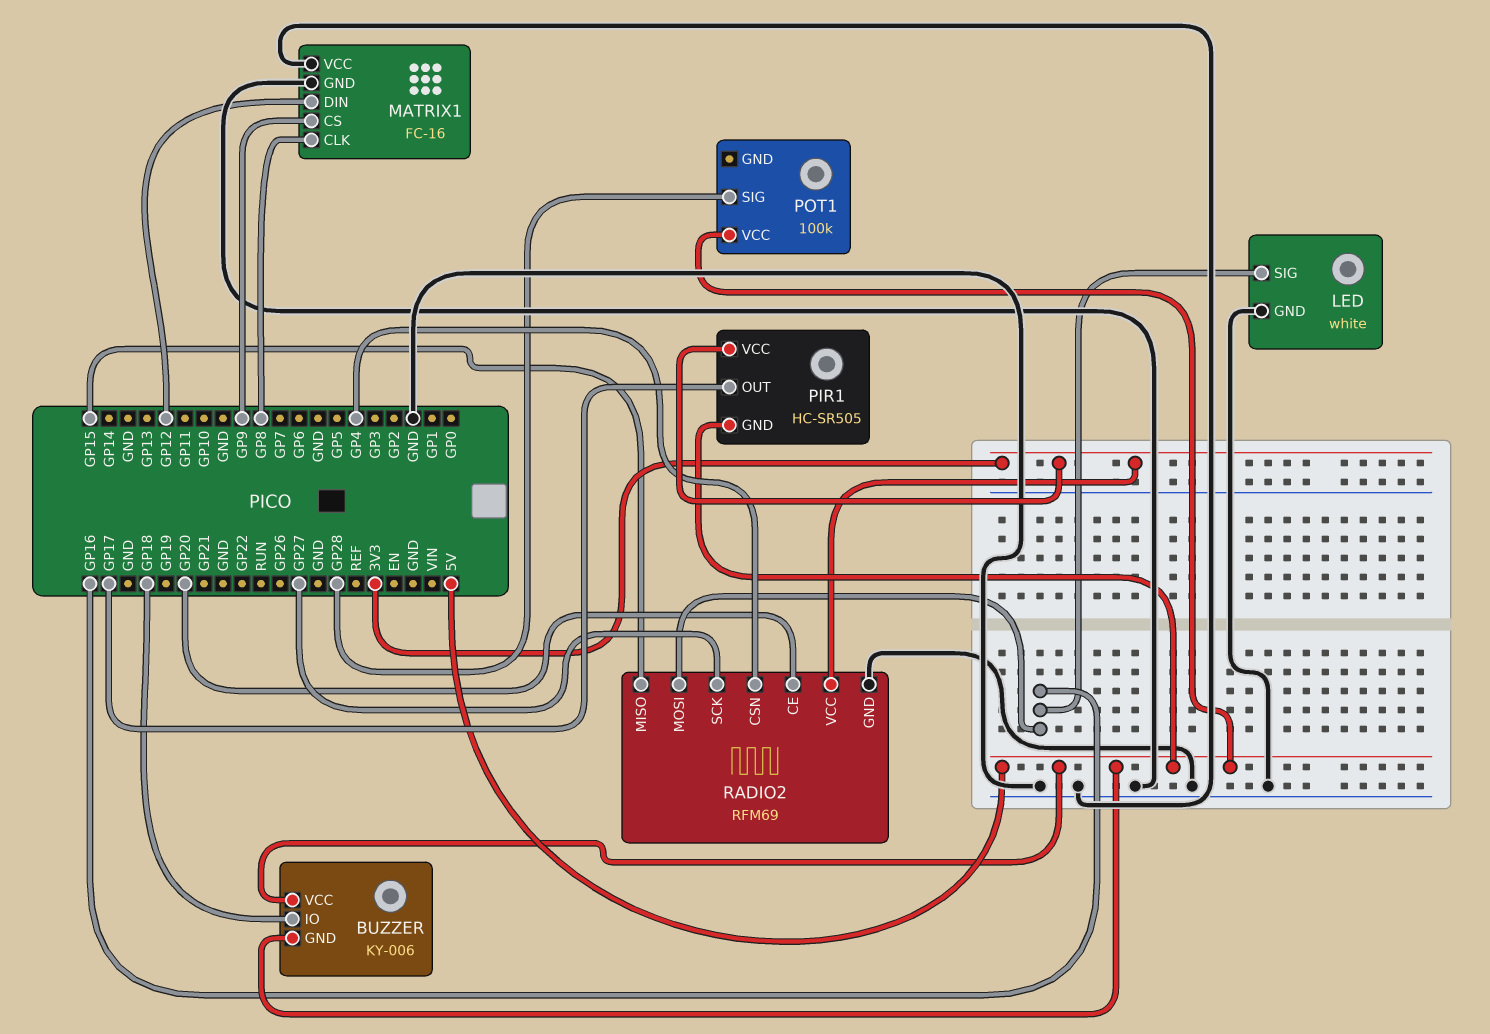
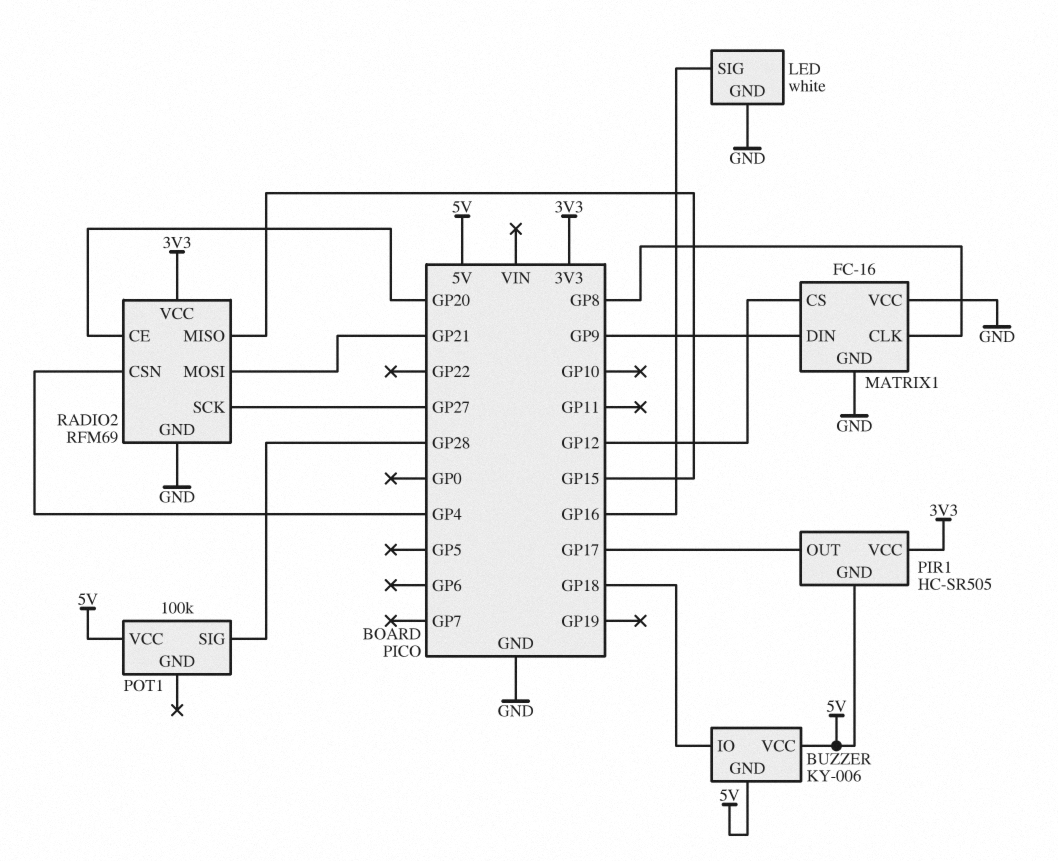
MATRIX1 pin CS: GP9 -> GP12
MATRIX1 pin DIN: GP12 -> GP9
RADIO2 pin MOSI: GP16 -> GP21

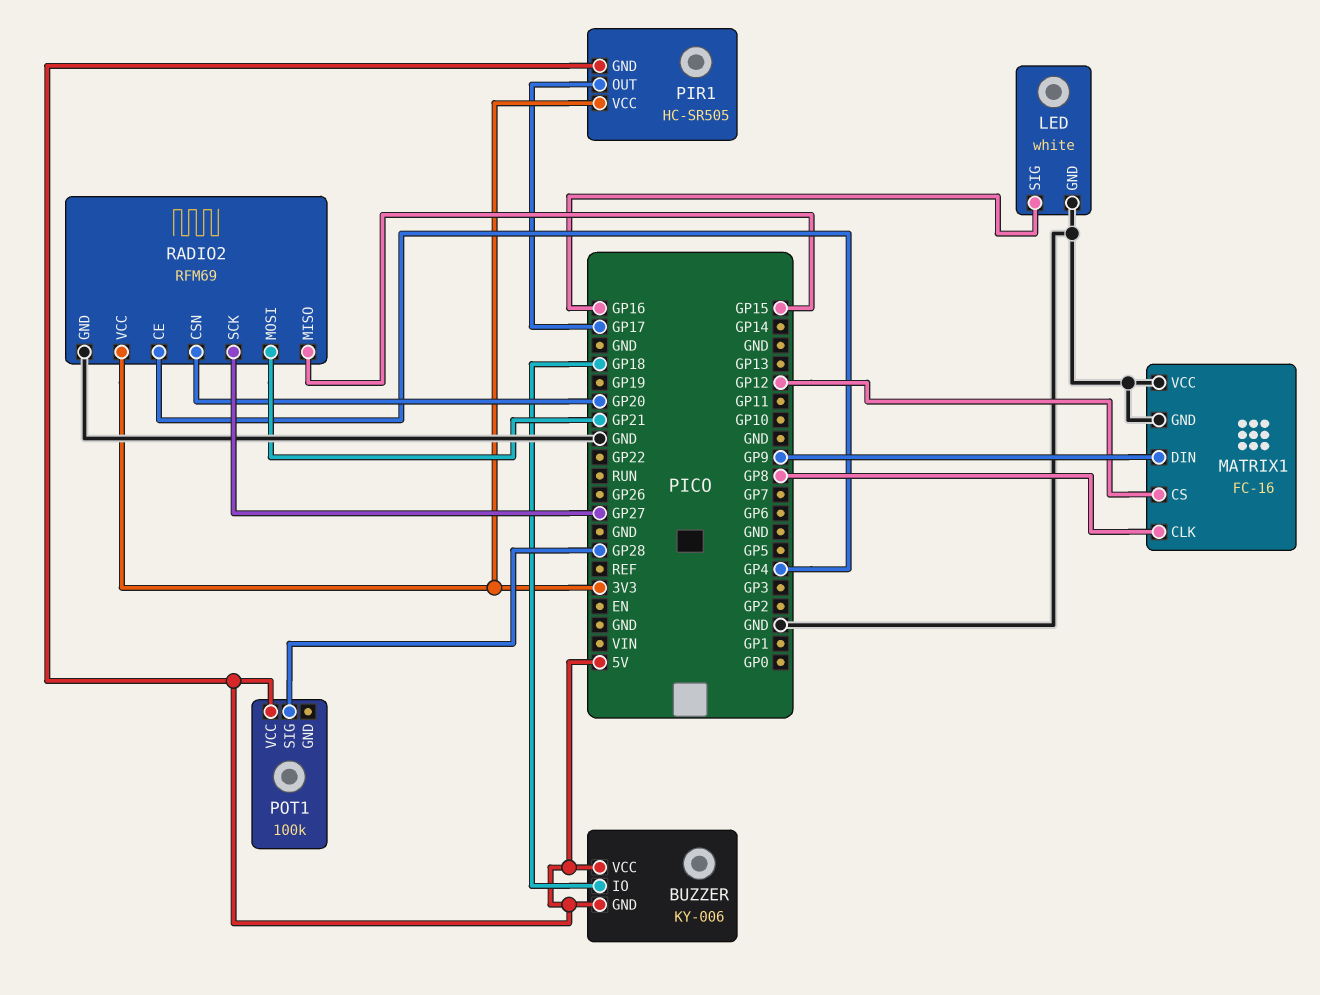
RADIO2 pin CE: GP20 -> GP4
RADIO2 pin CSN: GP4 -> GP20

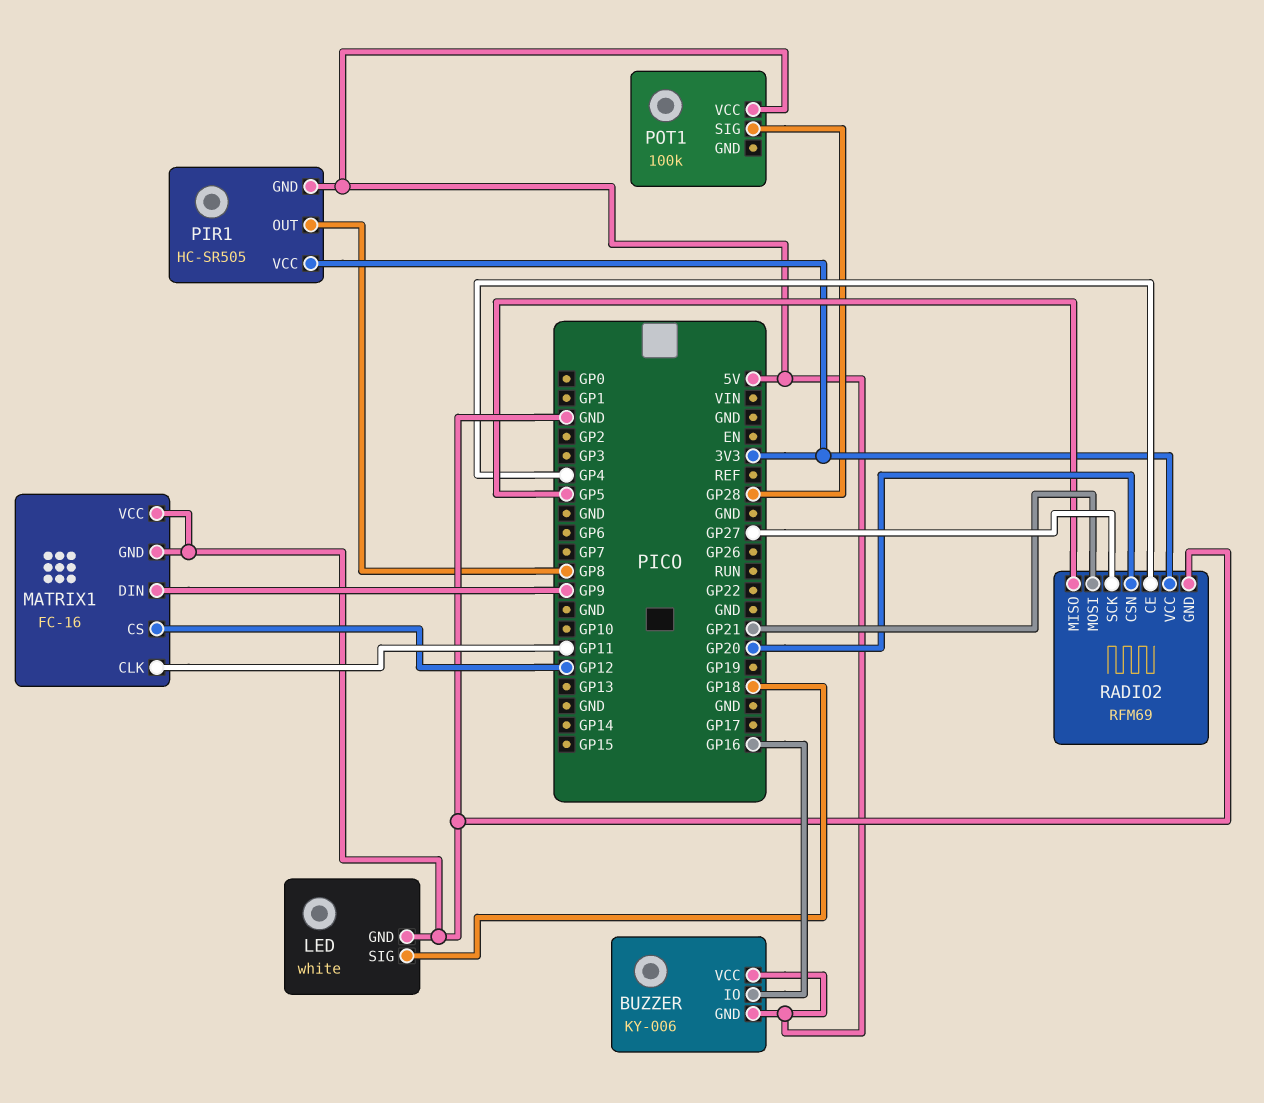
BUZZER pin IO: GP18 -> GP16
LED pin SIG: GP16 -> GP18
MATRIX1 pin CLK: GP8 -> GP11
PIR1 pin OUT: GP17 -> GP8
RADIO2 pin MISO: GP15 -> GP5

